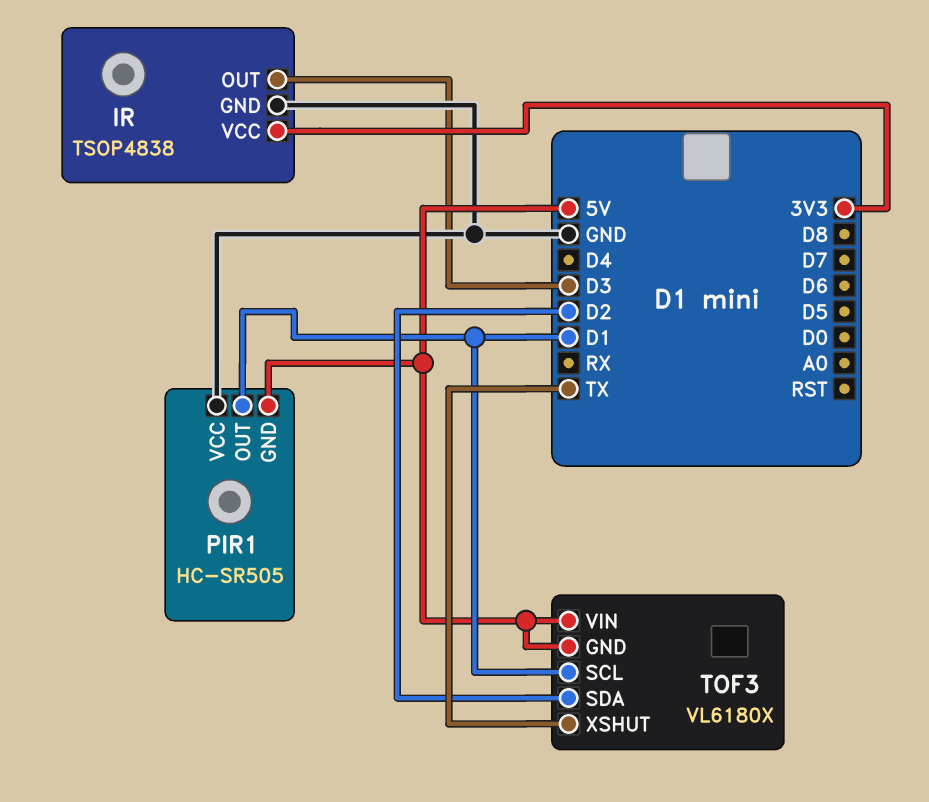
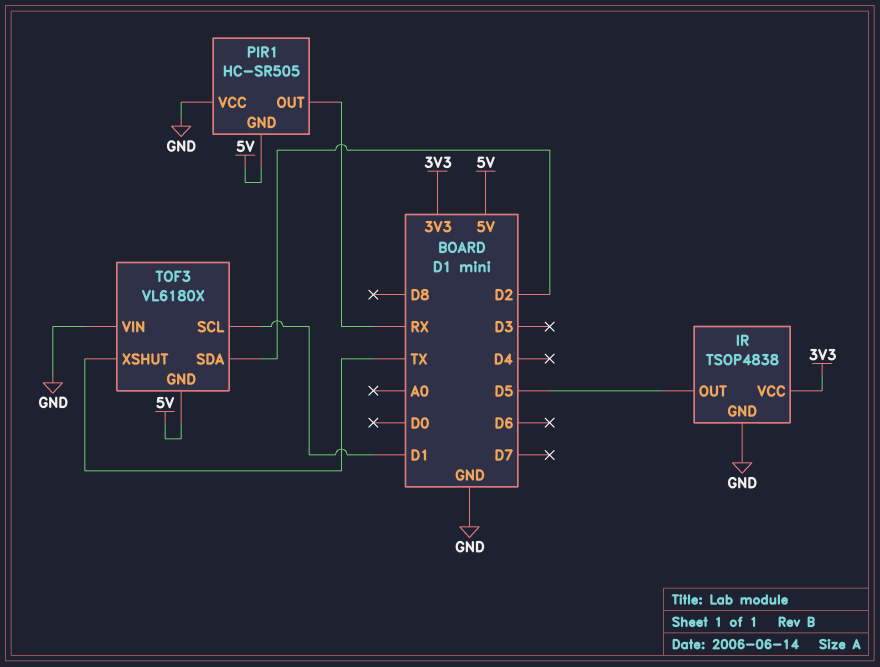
IR pin OUT: D3 -> D5
PIR1 pin OUT: D1 -> RX
TOF3 pin VIN: 5V -> GND

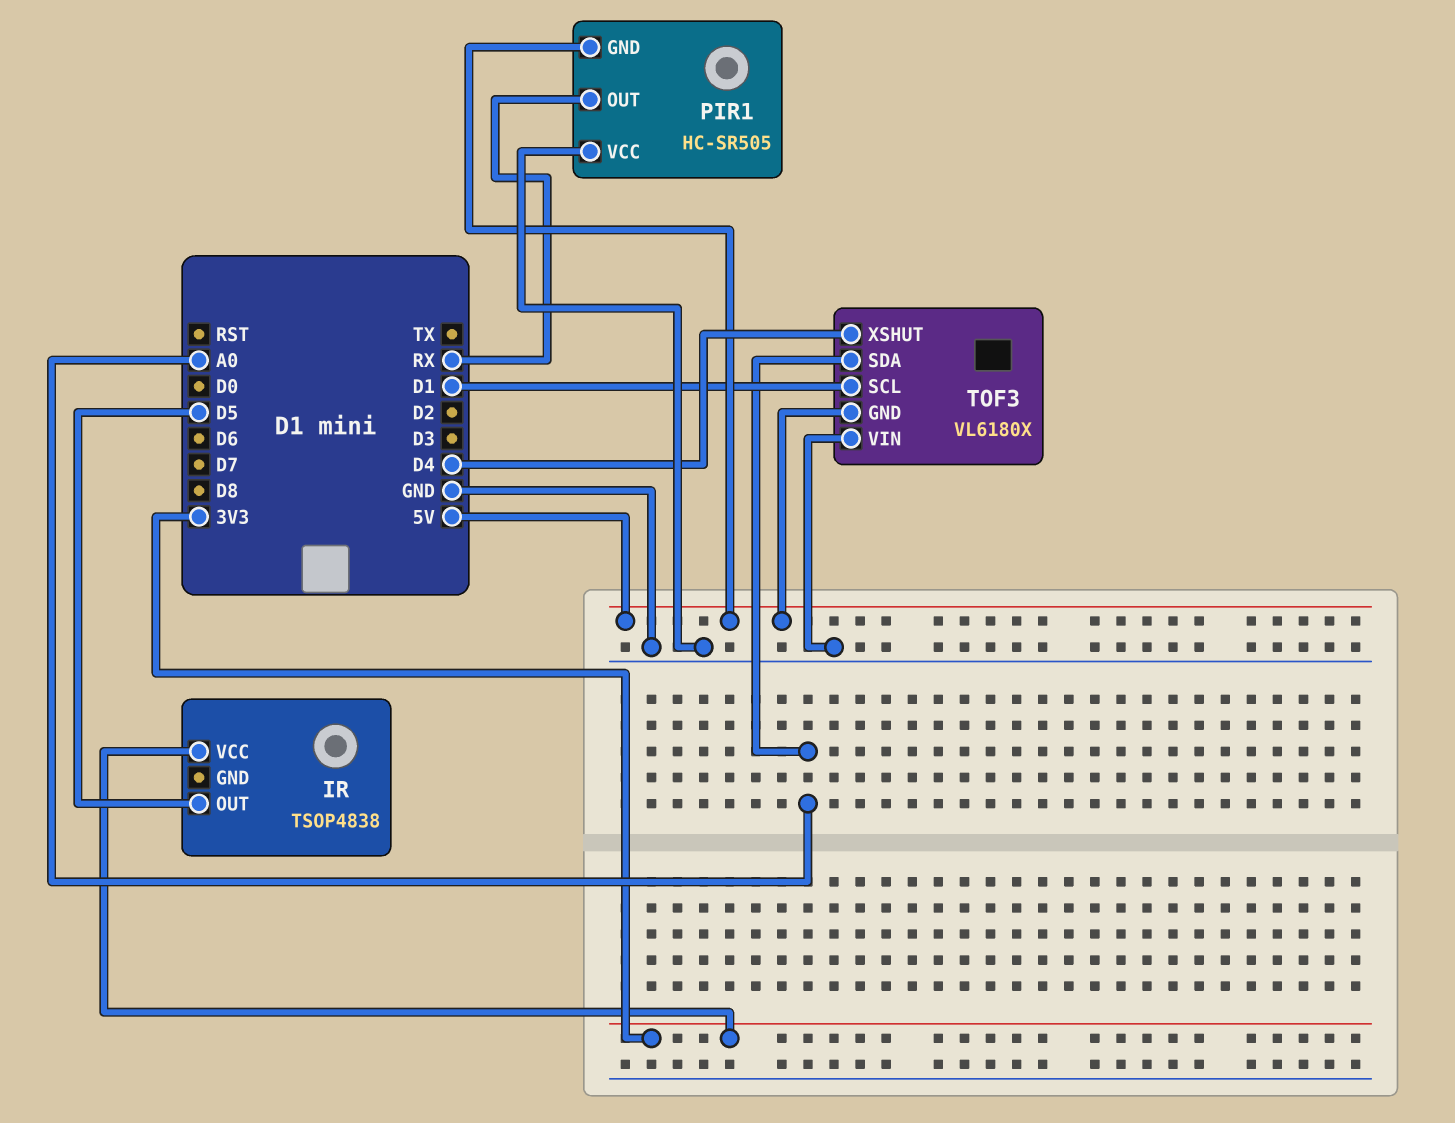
IR pin GND: GND -> none
TOF3 pin SDA: D2 -> A0
TOF3 pin XSHUT: TX -> D4

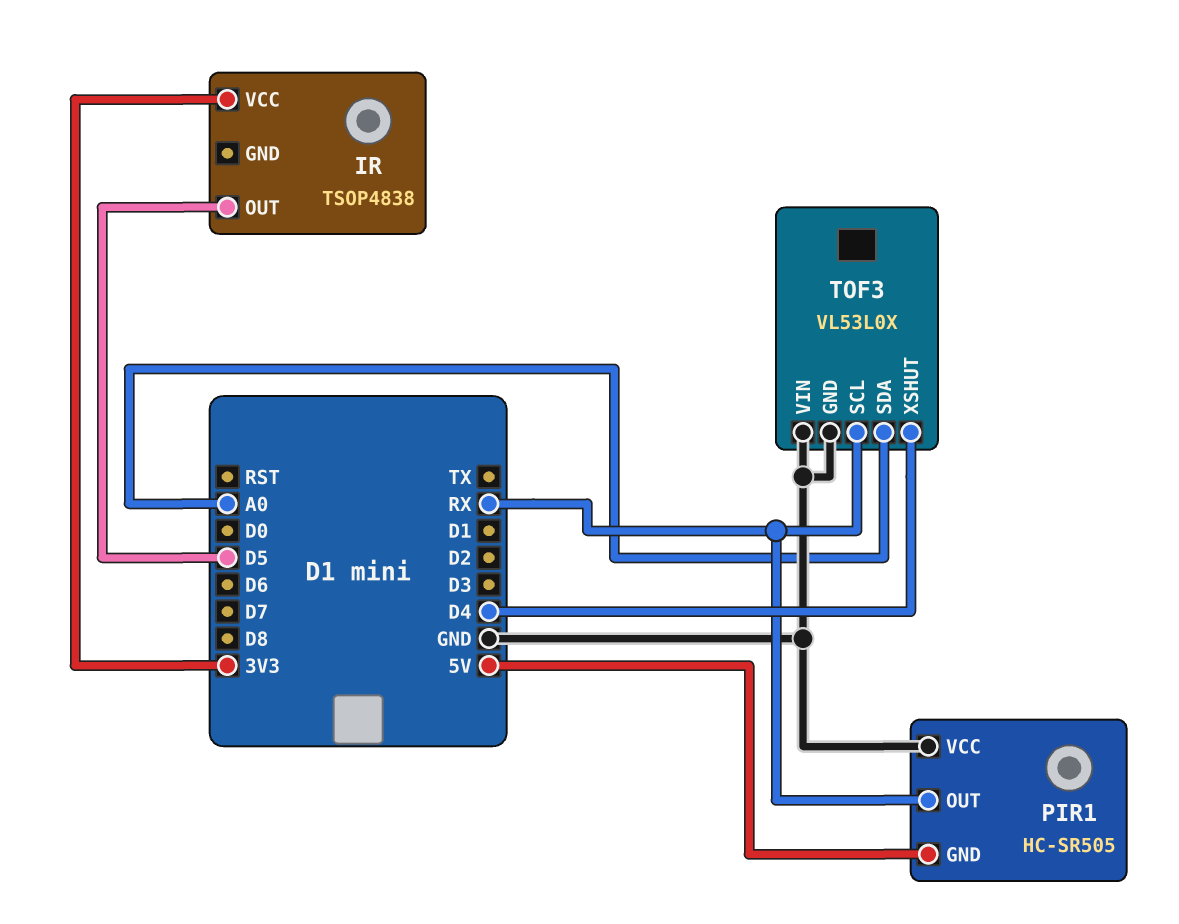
TOF3: VL6180X -> VL53L0X
TOF3 pin GND: 5V -> GND
TOF3 pin SCL: D1 -> RX

